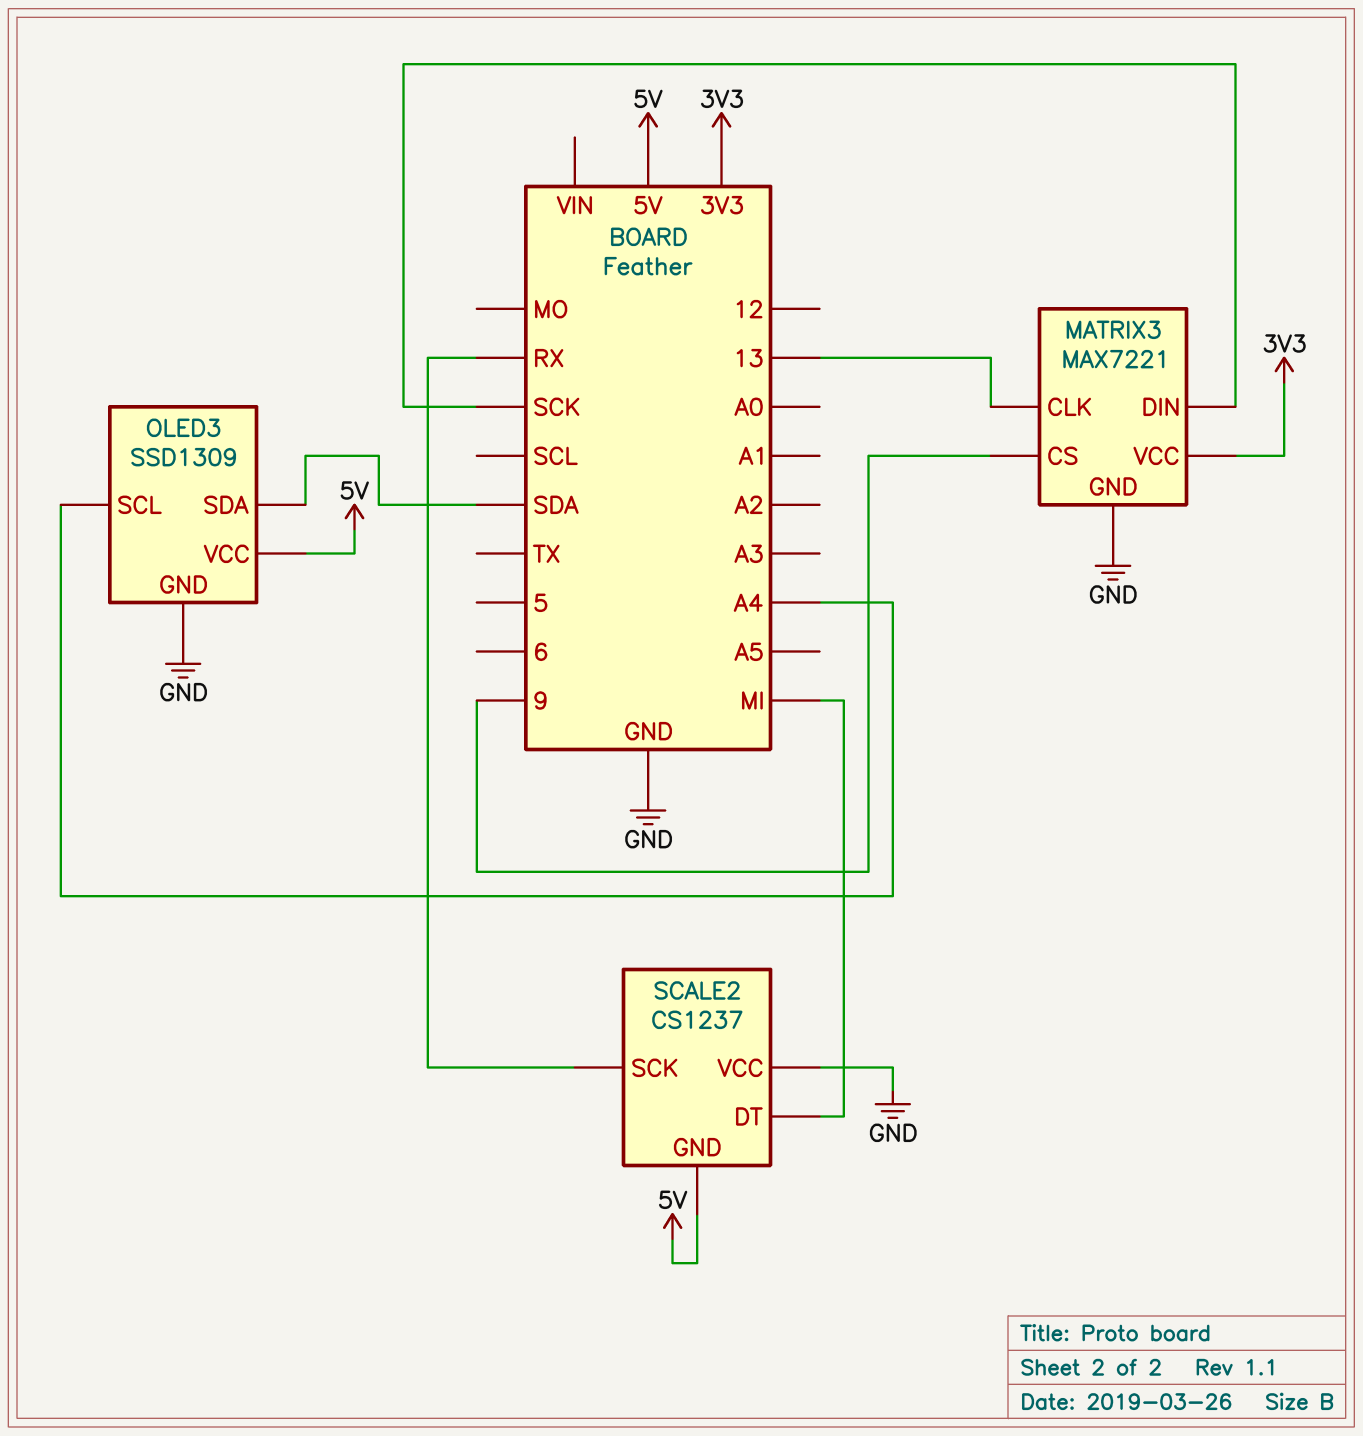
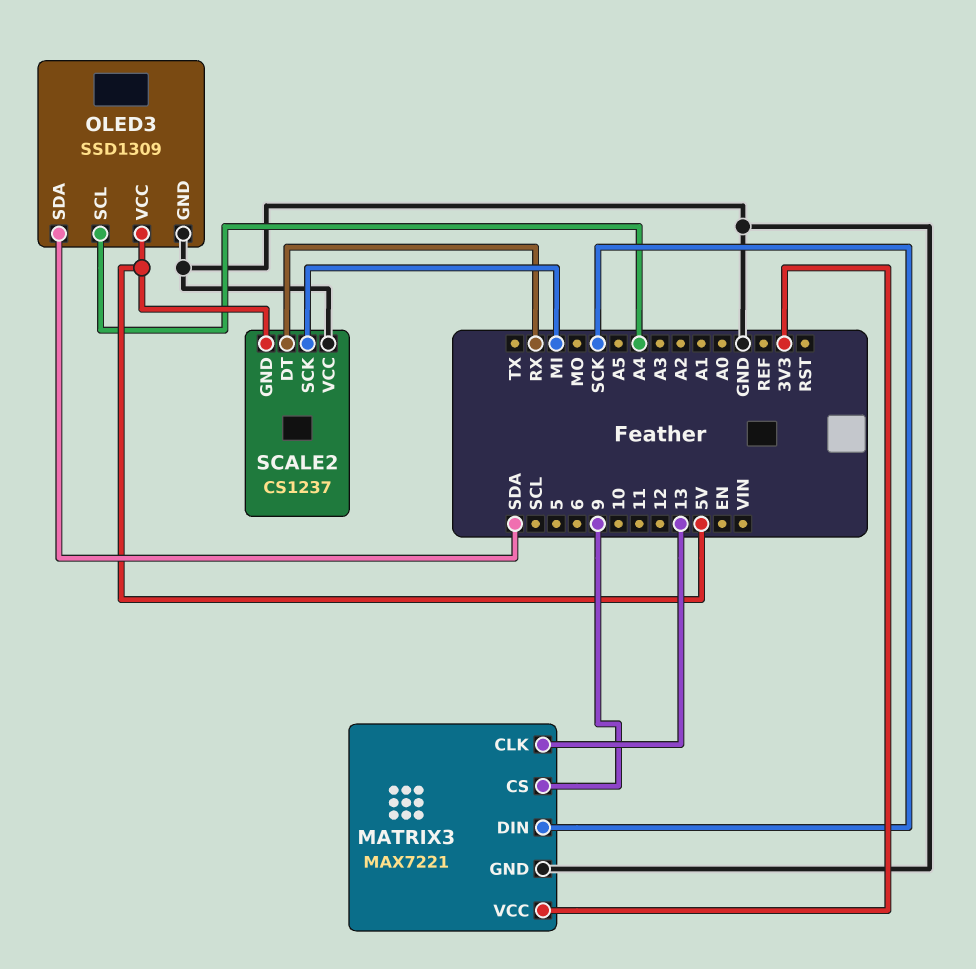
SCALE2 pin DT: MI -> RX
SCALE2 pin SCK: RX -> MI

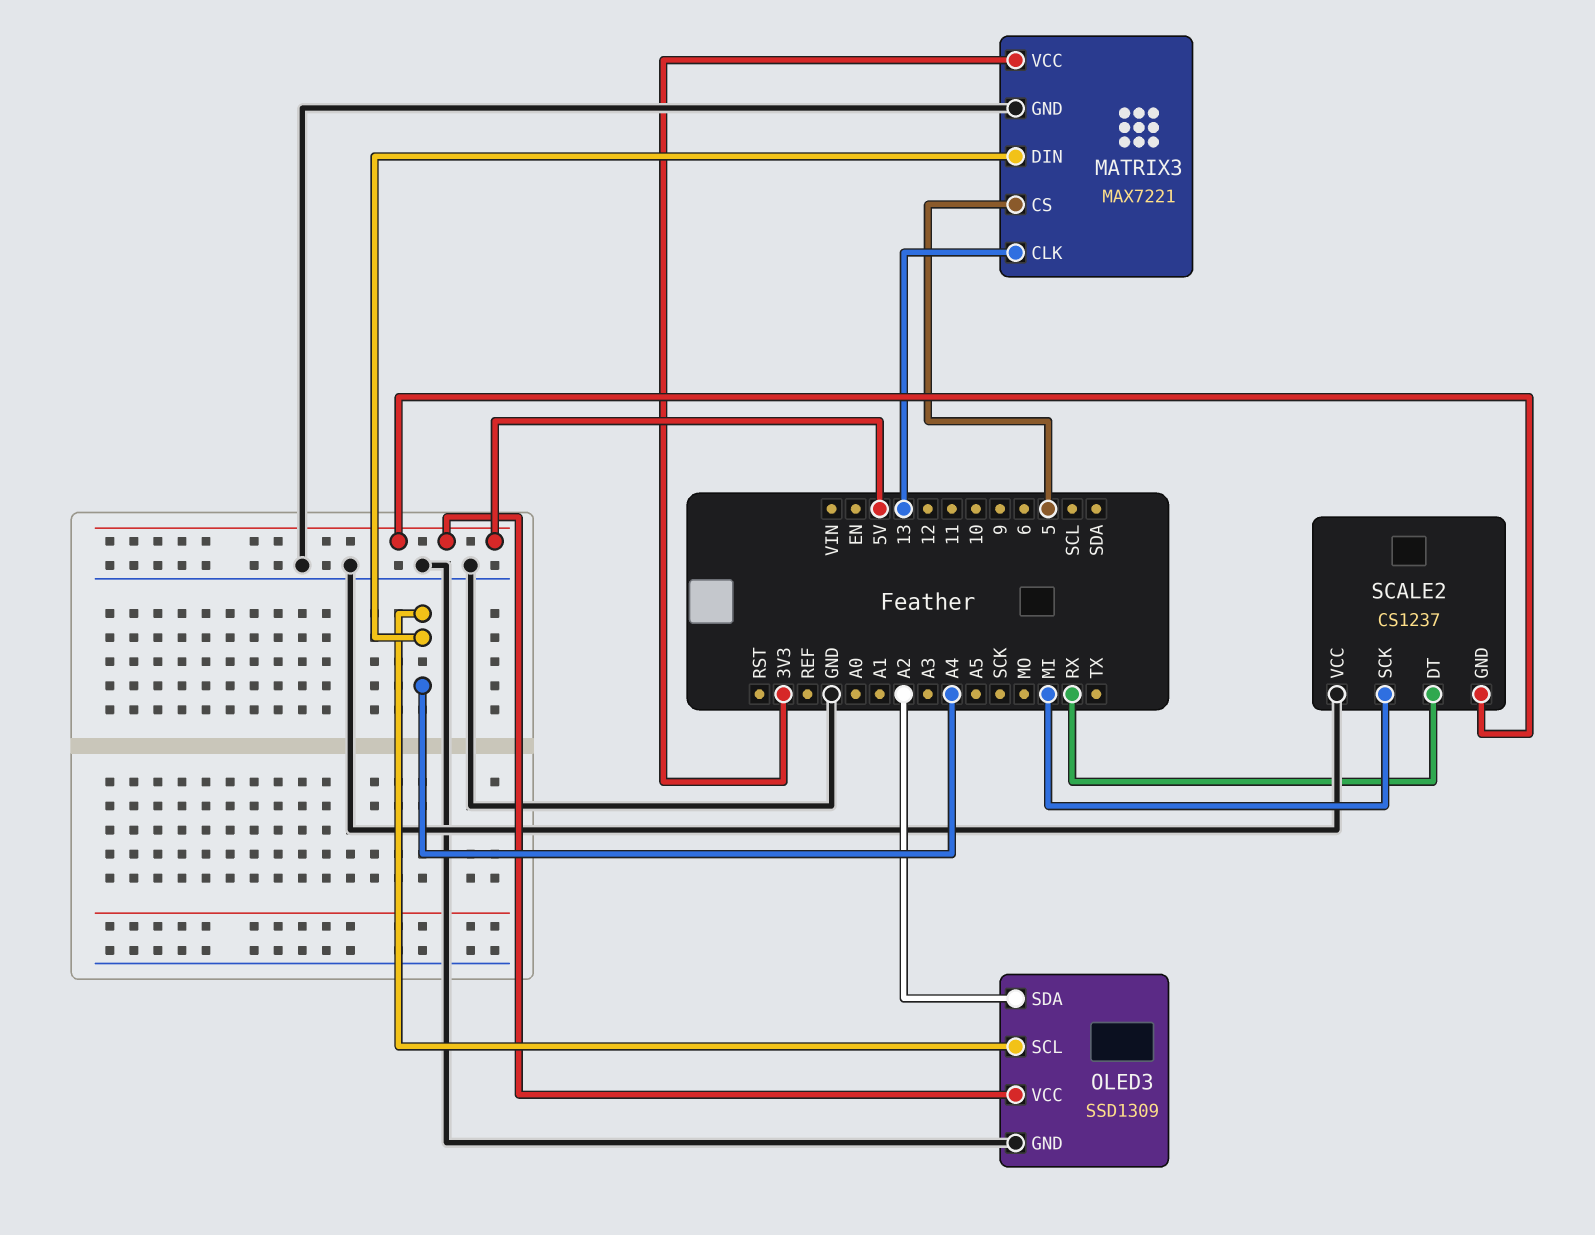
MATRIX3 pin CS: 9 -> 5
MATRIX3 pin DIN: SCK -> A4
OLED3 pin SDA: SDA -> A2

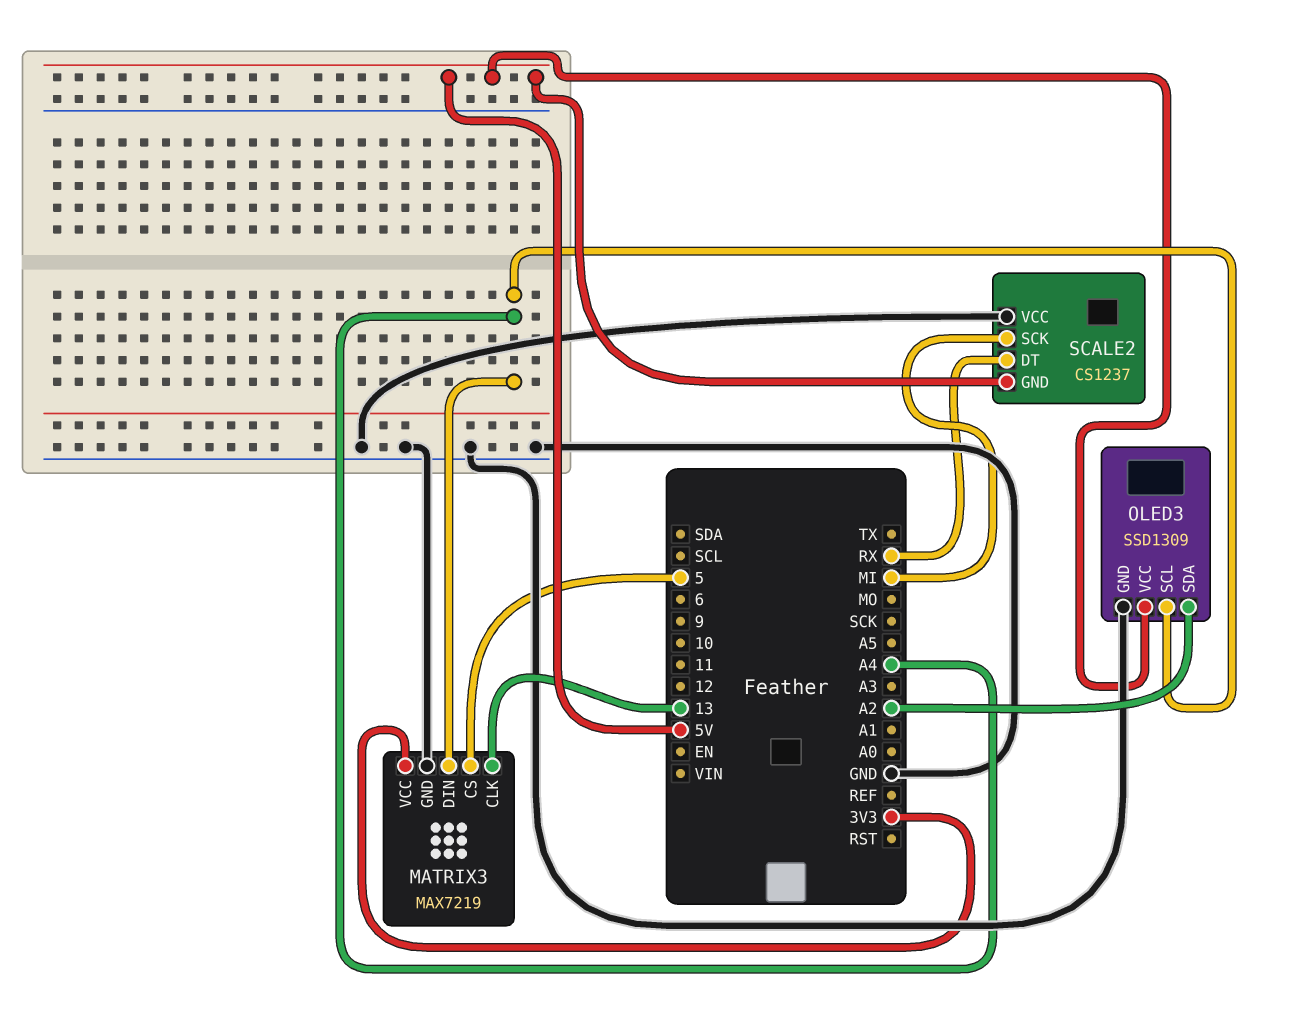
MATRIX3: MAX7221 -> MAX7219

